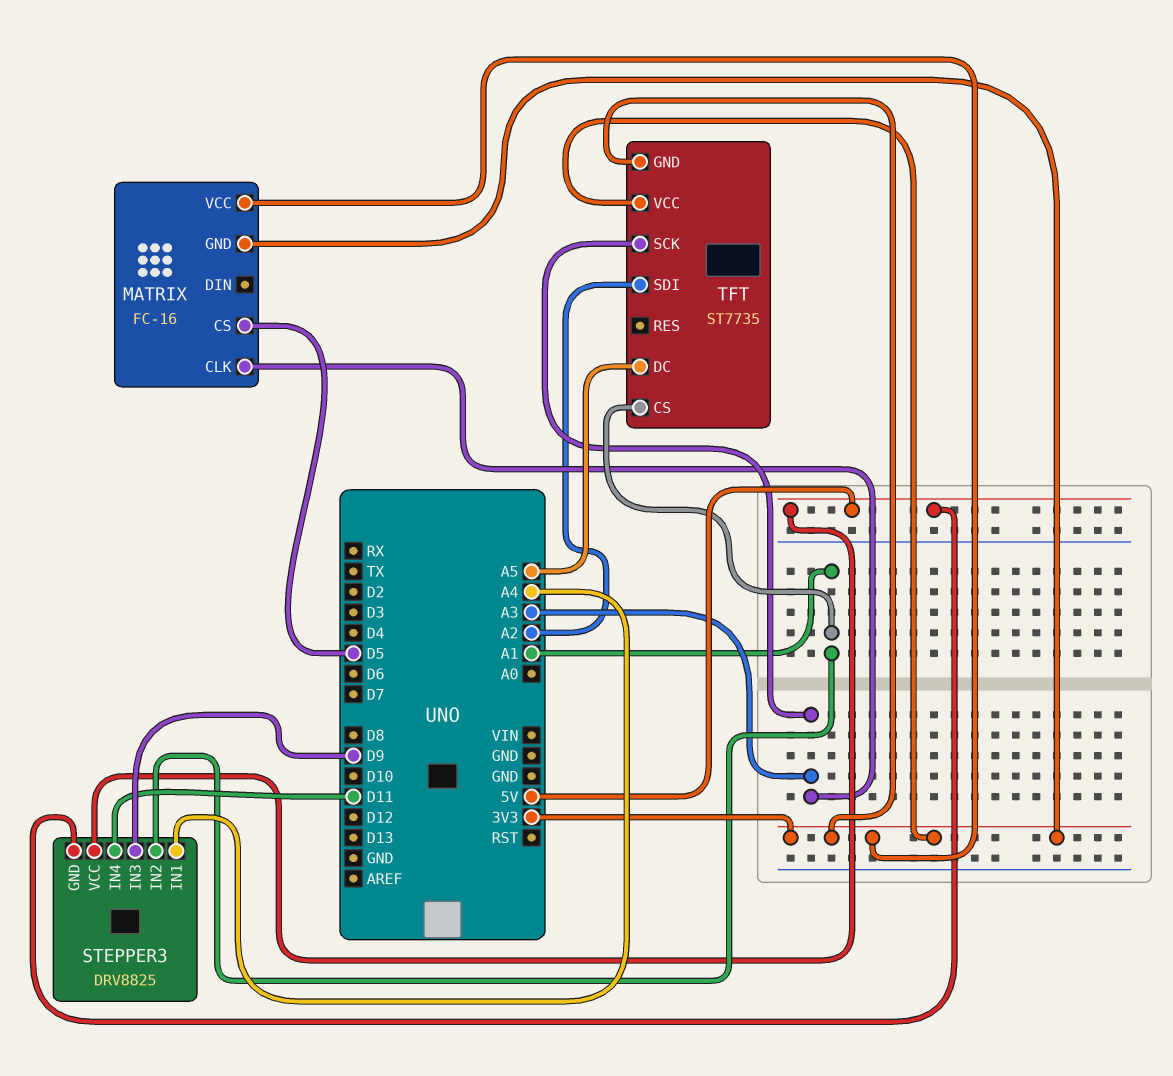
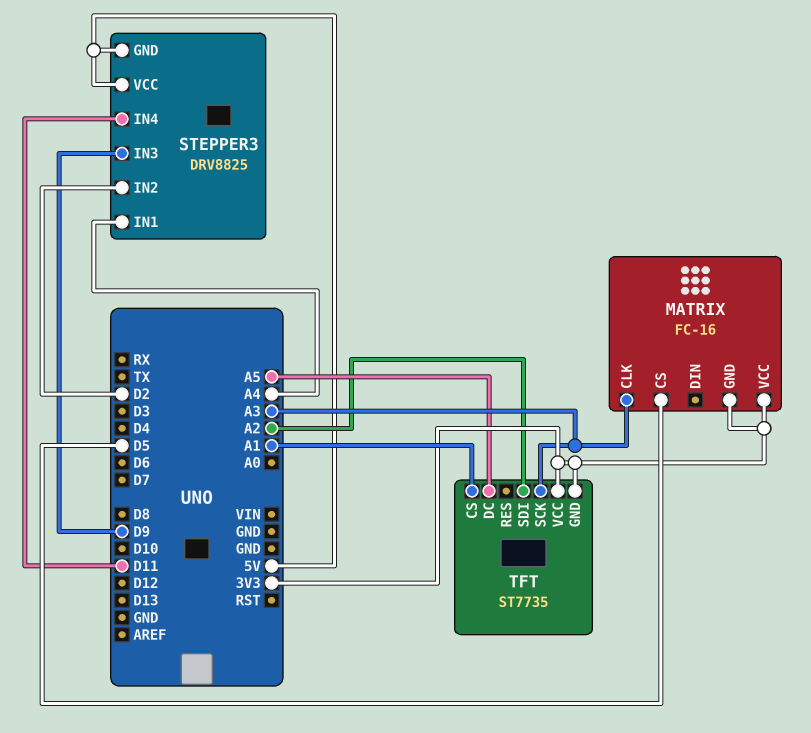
STEPPER3 pin IN2: A1 -> D2

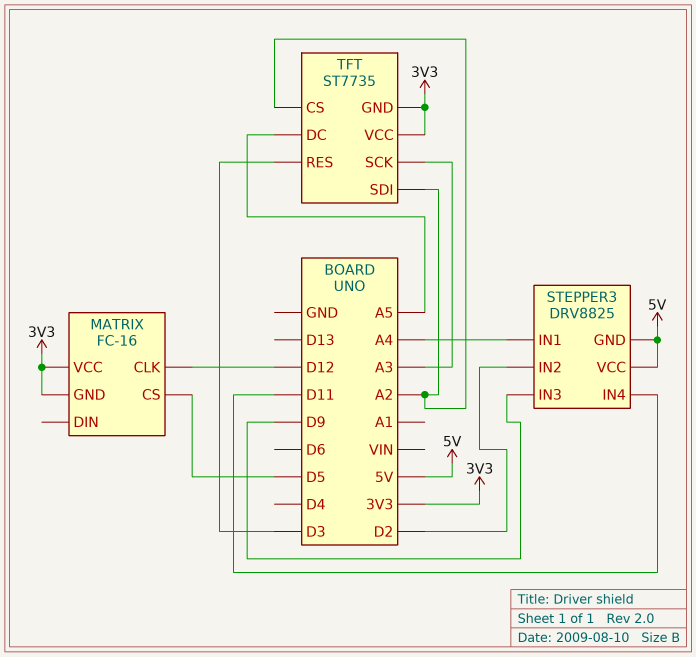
MATRIX pin CLK: A3 -> D12
TFT pin CS: A1 -> A2
TFT pin RES: none -> D3

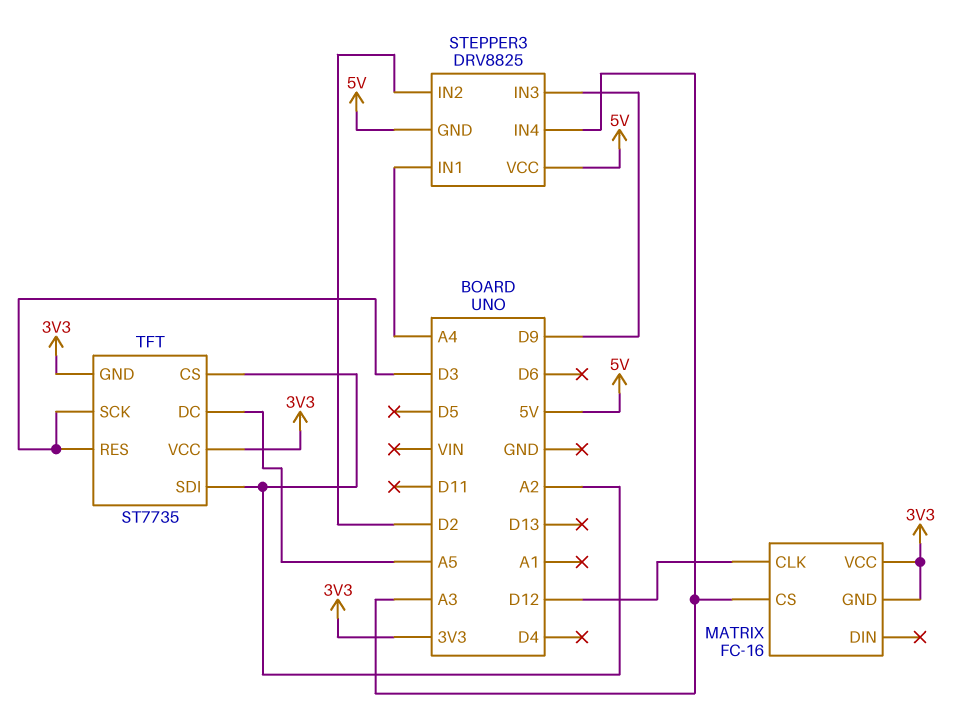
MATRIX pin CS: D5 -> A3
STEPPER3 pin IN4: D11 -> A3
TFT pin SCK: A3 -> D3

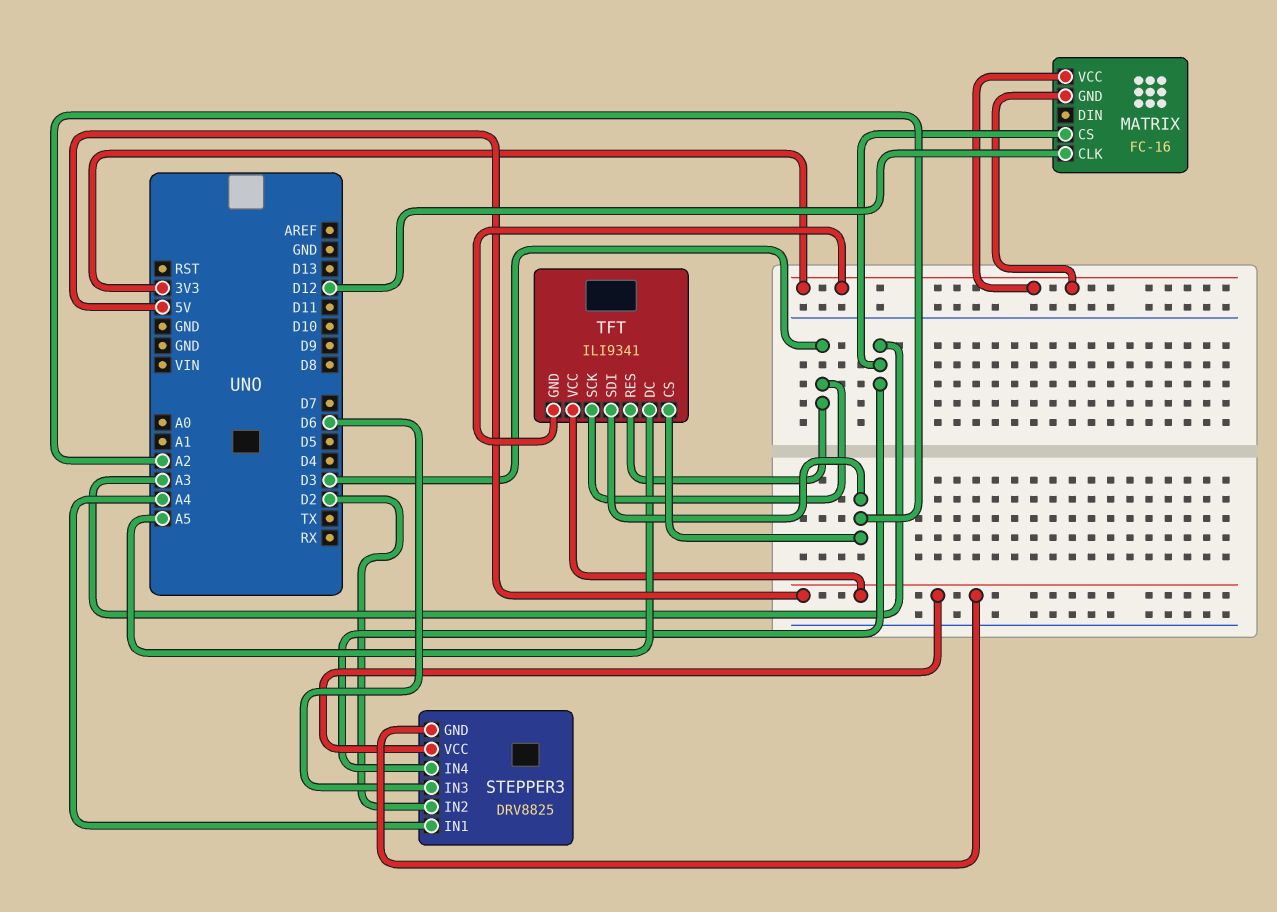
STEPPER3 pin IN3: D9 -> D6
TFT: ST7735 -> ILI9341
TFT pin VCC: 3V3 -> 5V

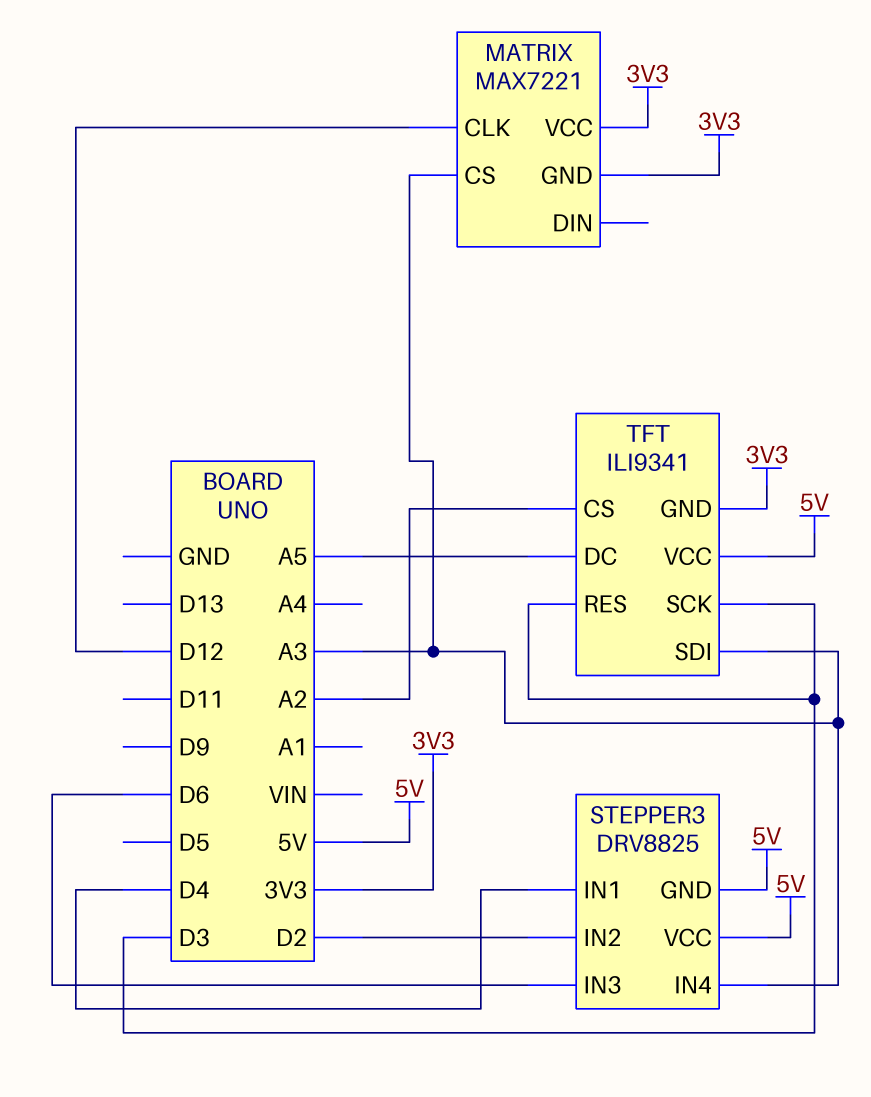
MATRIX: FC-16 -> MAX7221
STEPPER3 pin IN1: A4 -> D4
TFT pin SDI: A2 -> A3

